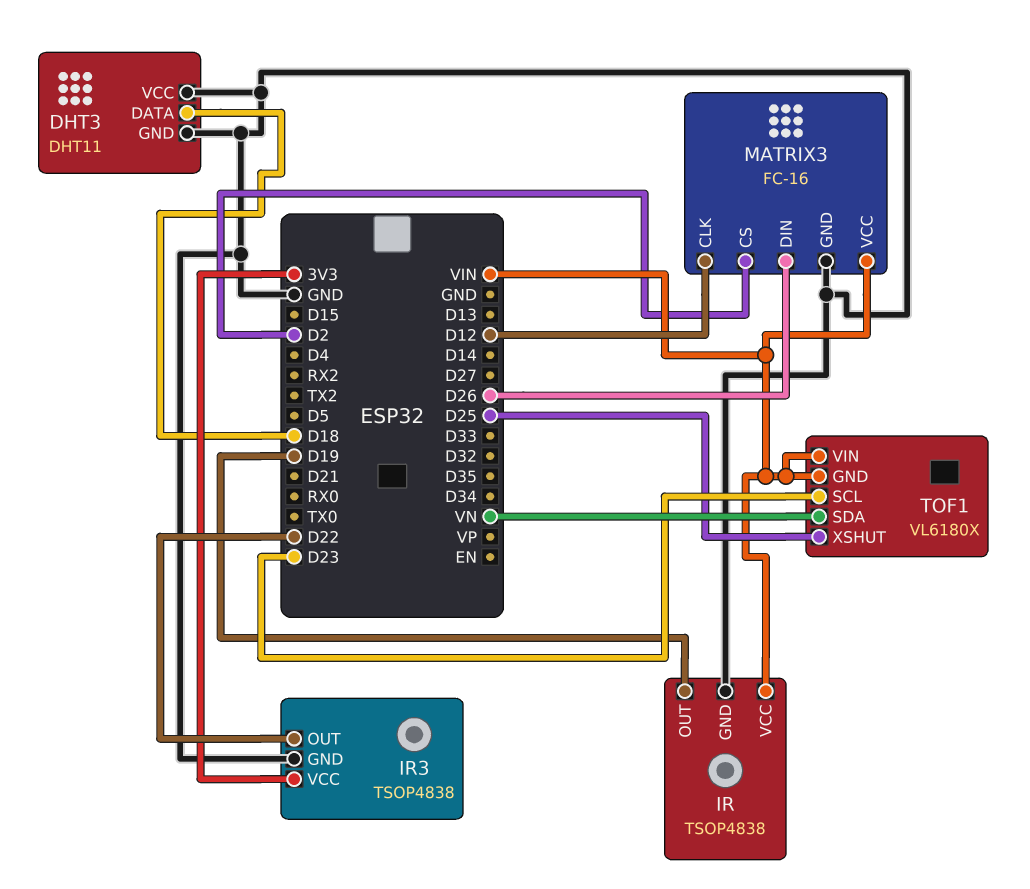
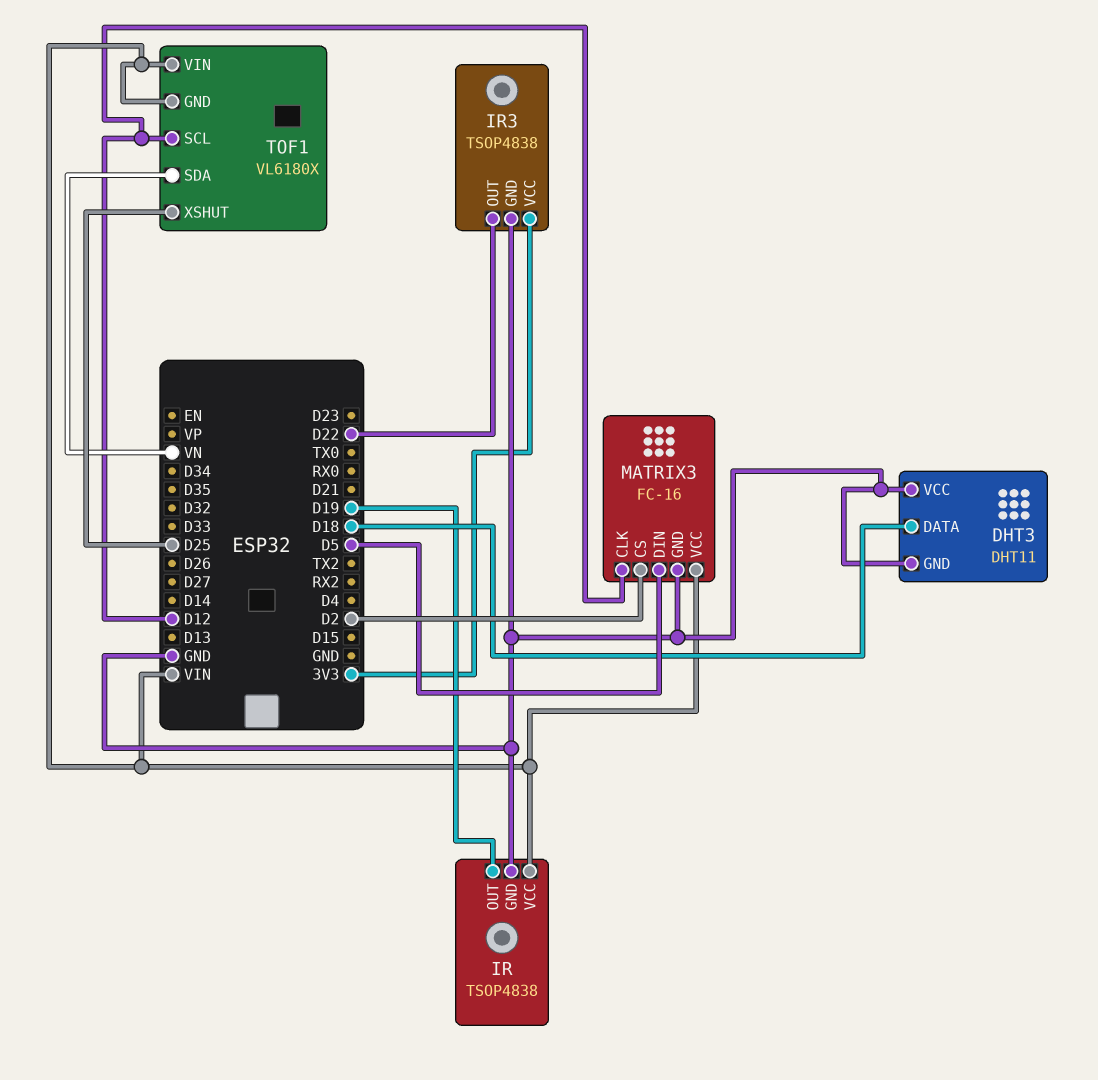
MATRIX3 pin DIN: D26 -> D5
TOF1 pin SCL: D23 -> D12

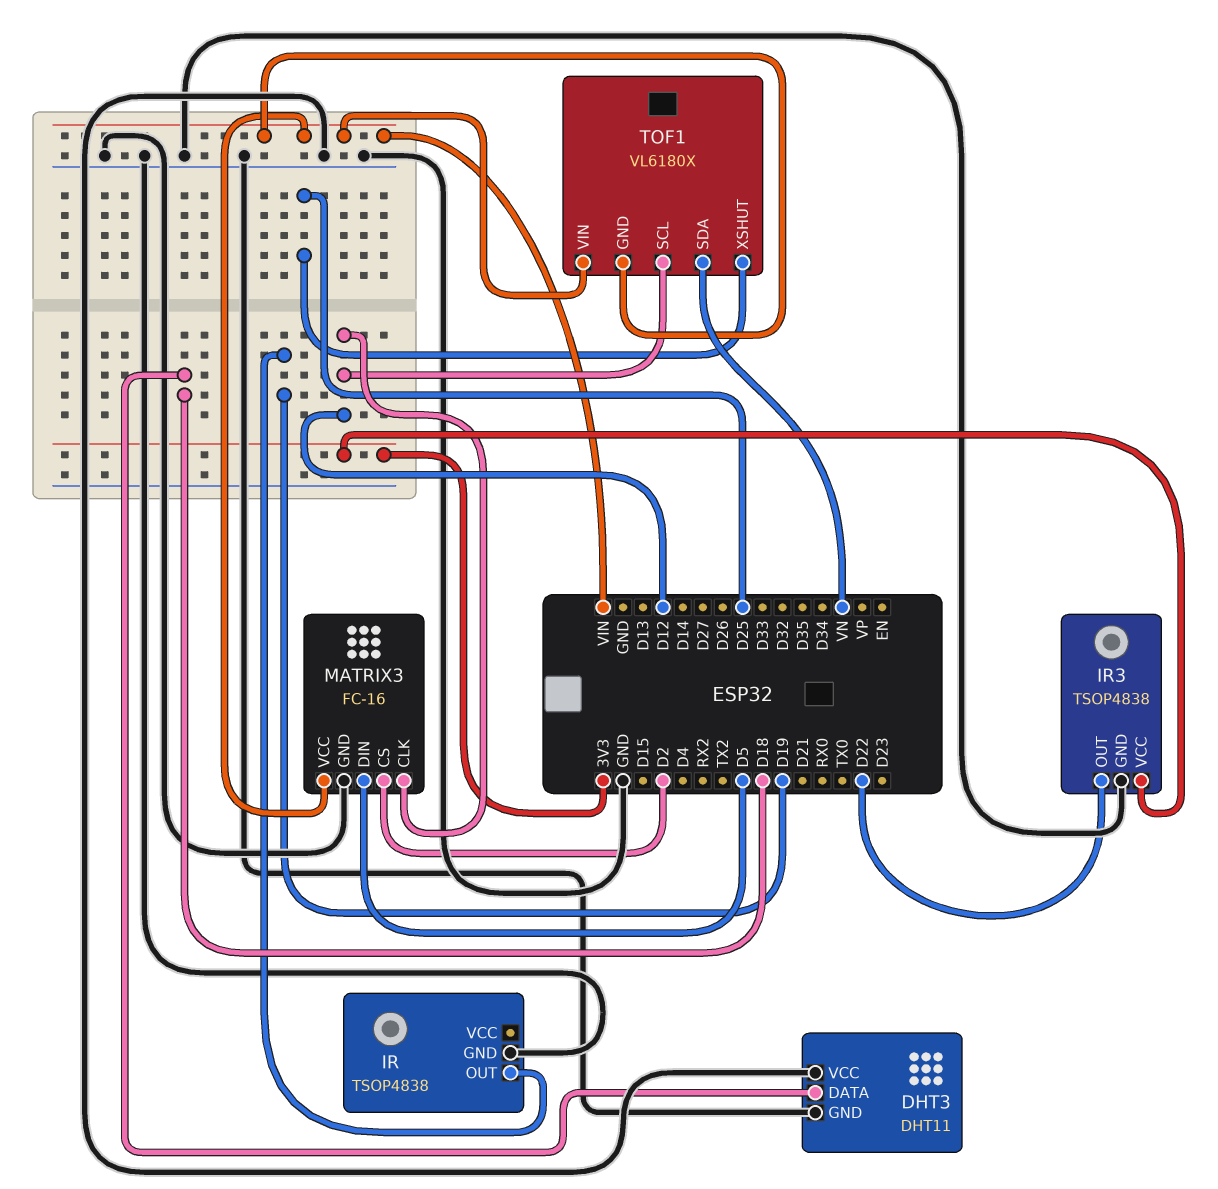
IR pin VCC: VIN -> none

